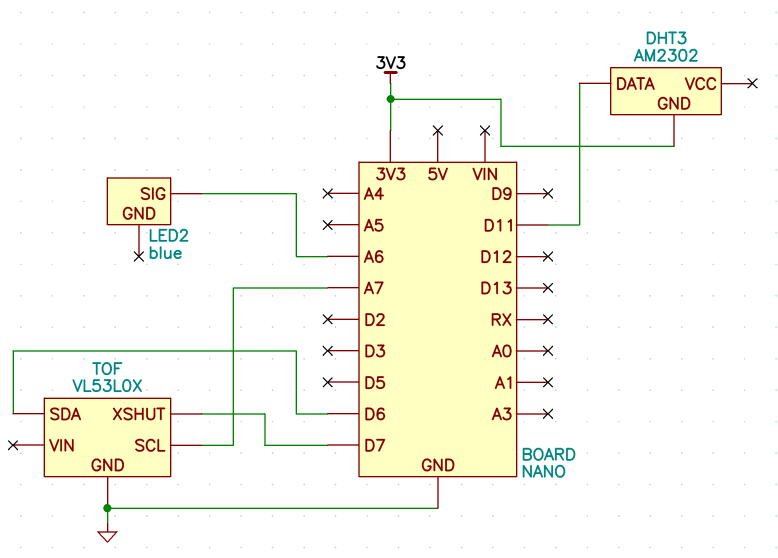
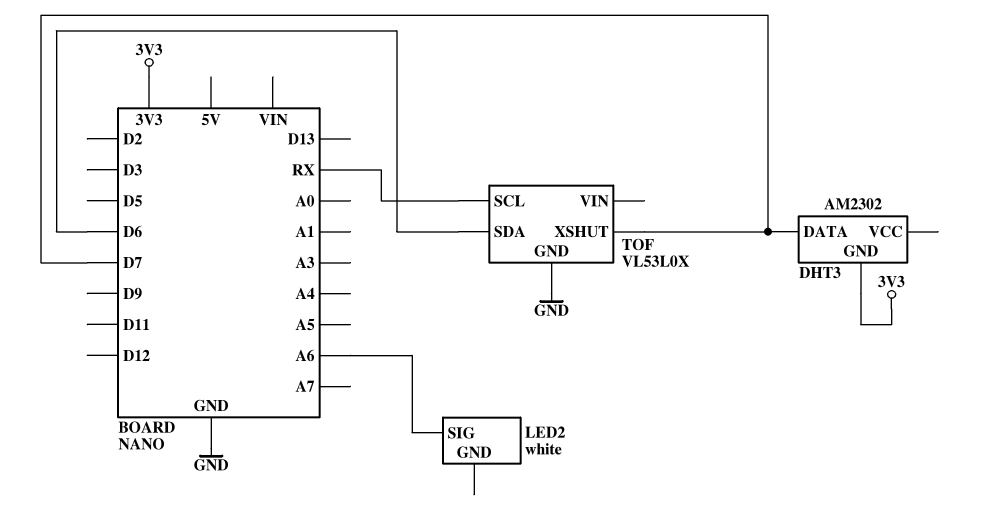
DHT3 pin DATA: D11 -> D7
LED2: blue -> white
TOF pin SCL: A7 -> RX

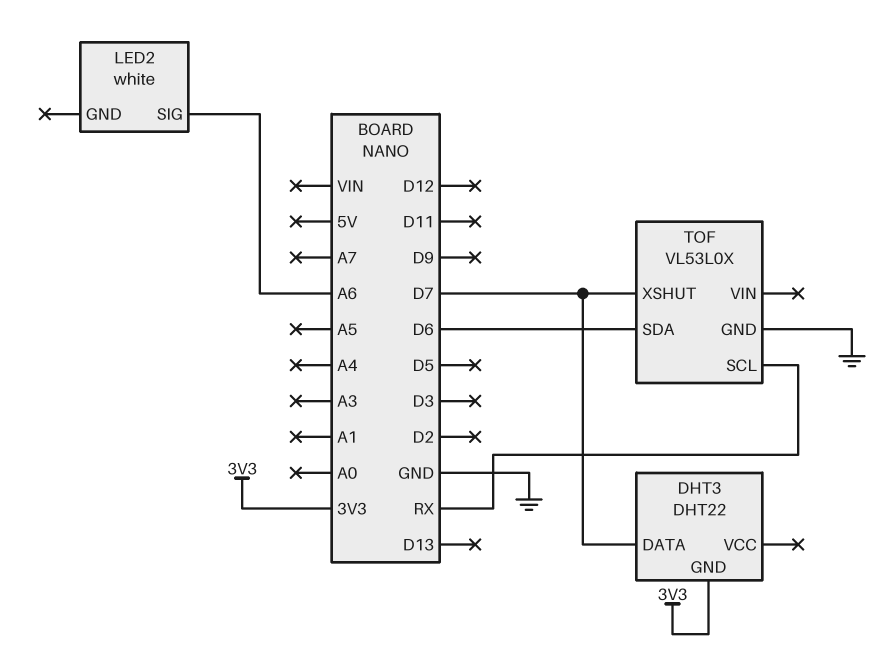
DHT3: AM2302 -> DHT22

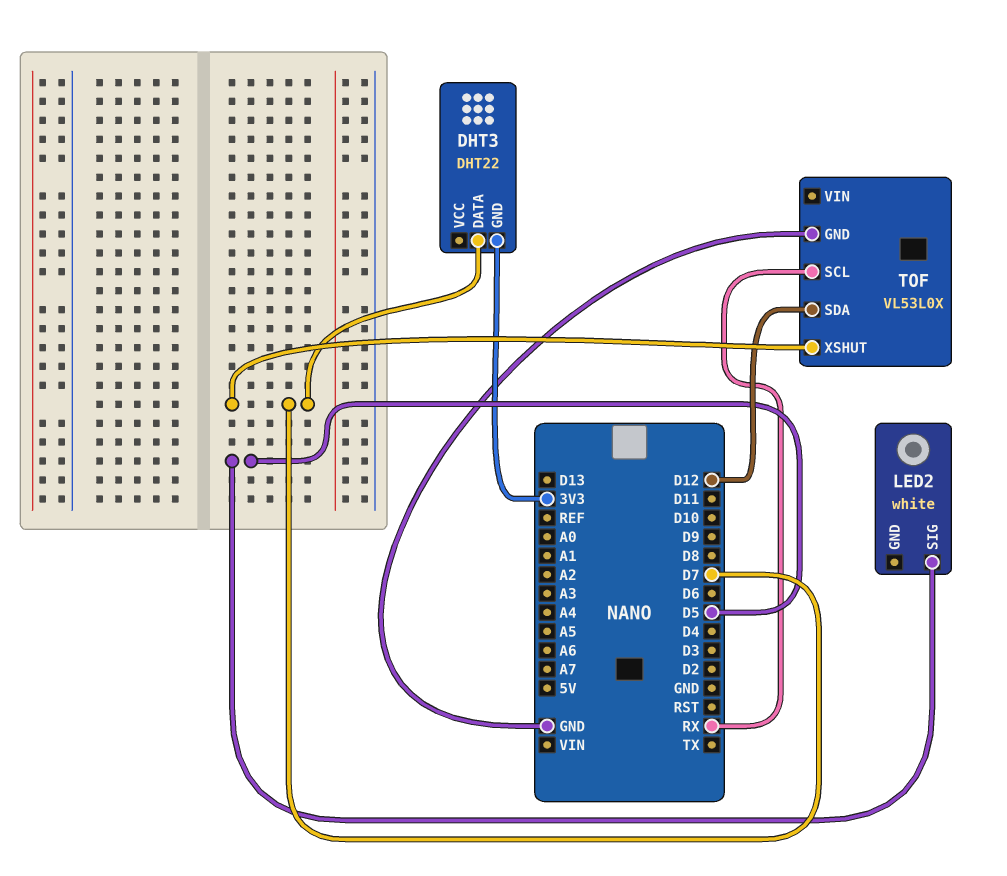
LED2 pin SIG: A6 -> D5
TOF pin SDA: D6 -> D12

